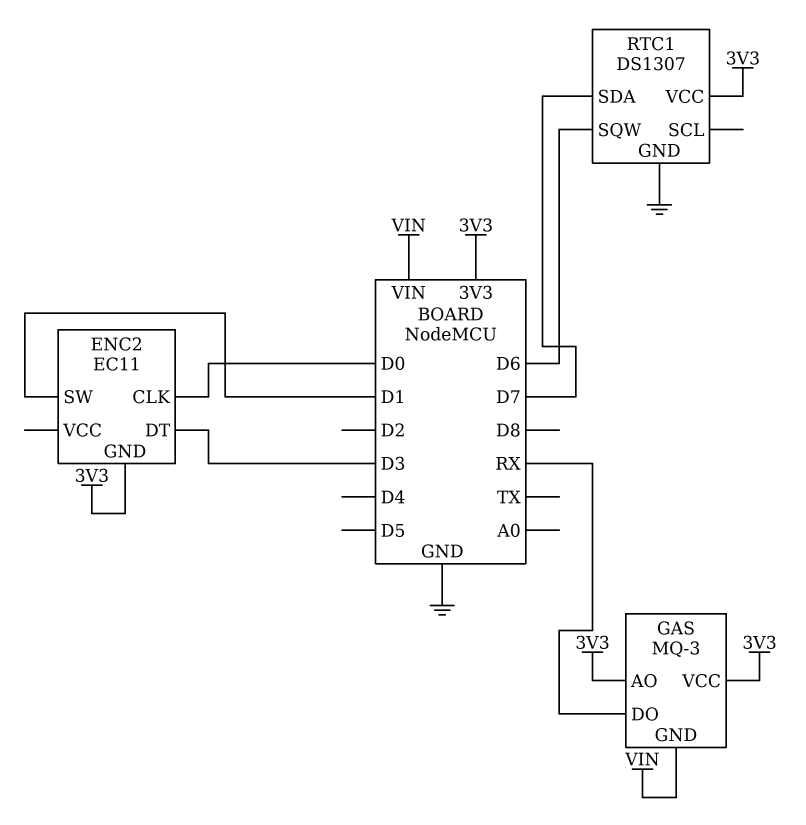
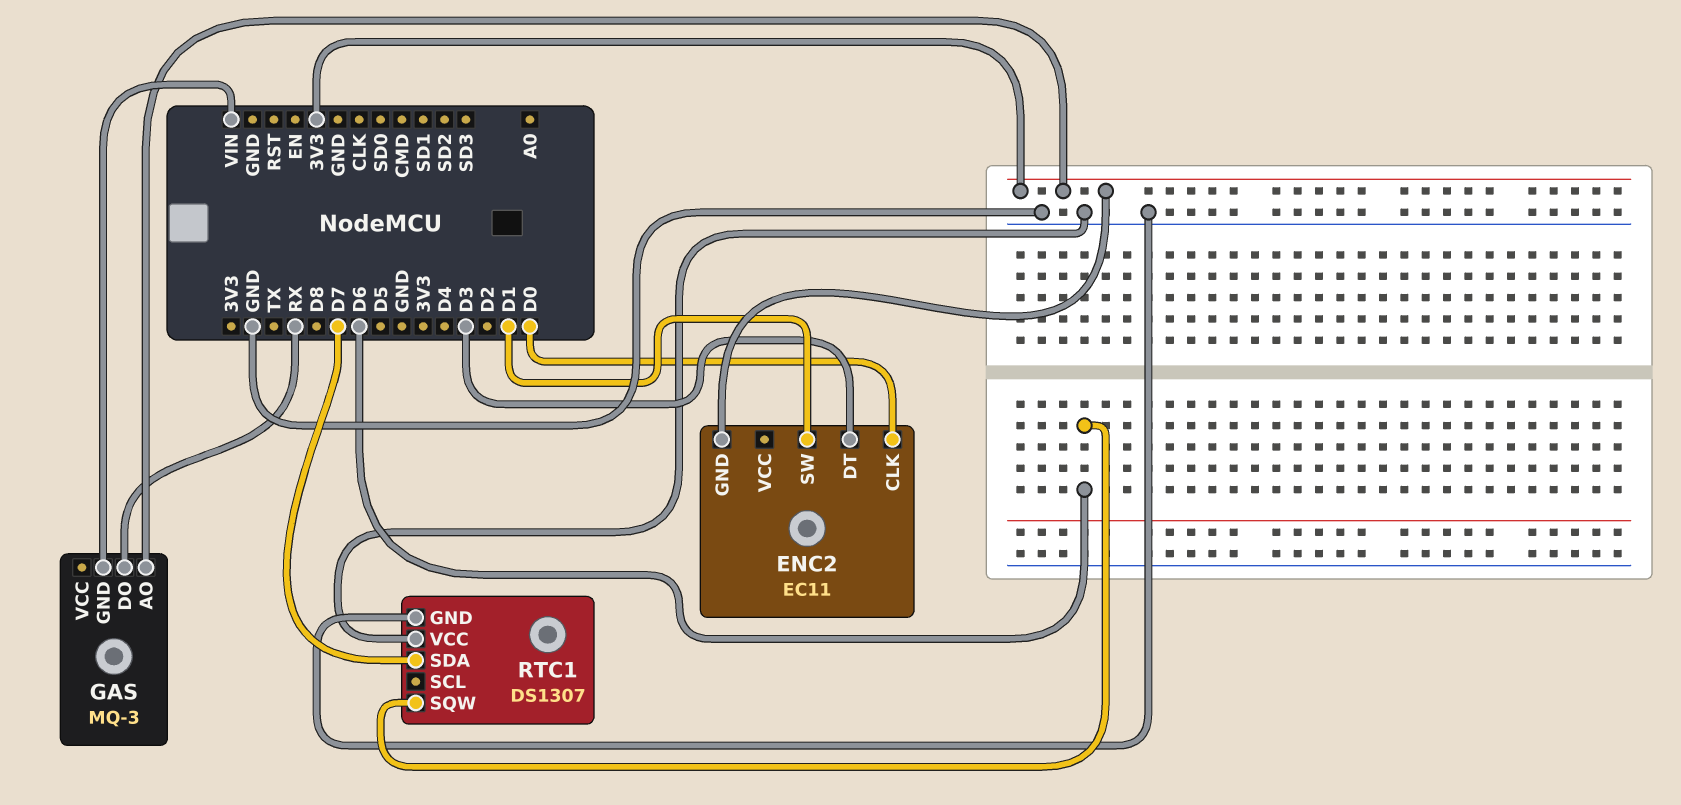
GAS pin VCC: 3V3 -> none
RTC1 pin VCC: 3V3 -> GND

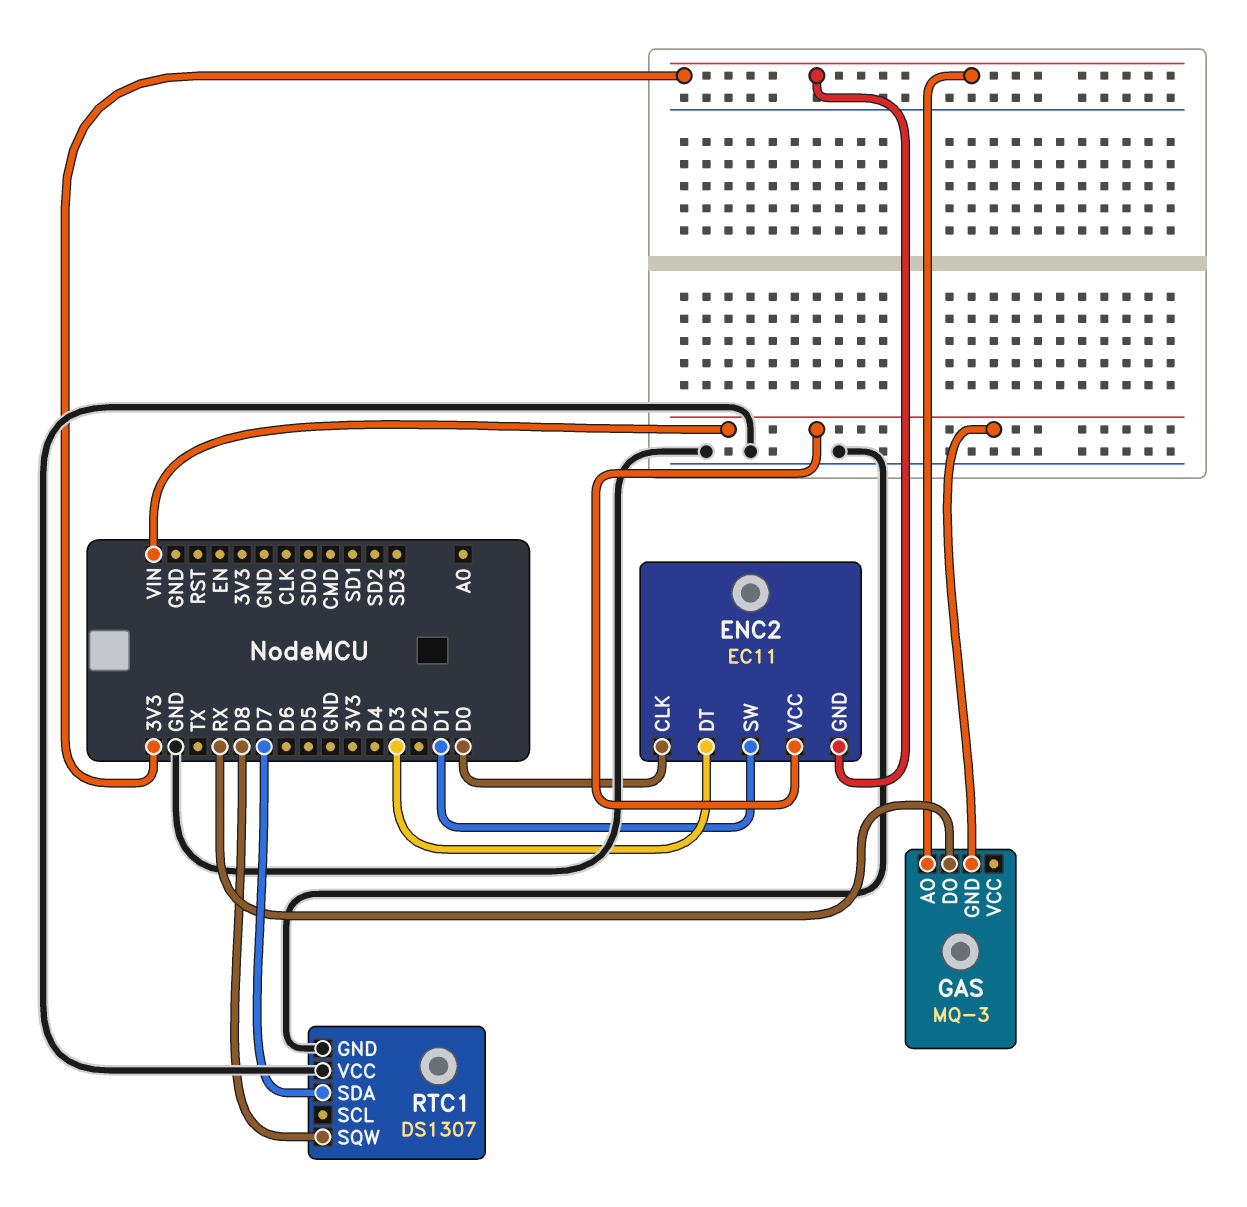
ENC2 pin VCC: none -> VIN
RTC1 pin SQW: D6 -> D8

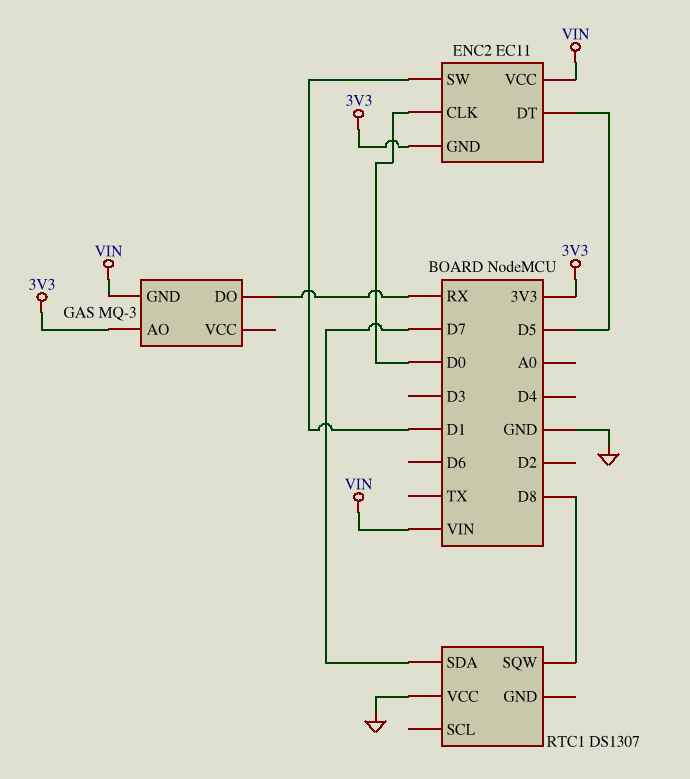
ENC2 pin DT: D3 -> D5
RTC1 pin GND: GND -> none

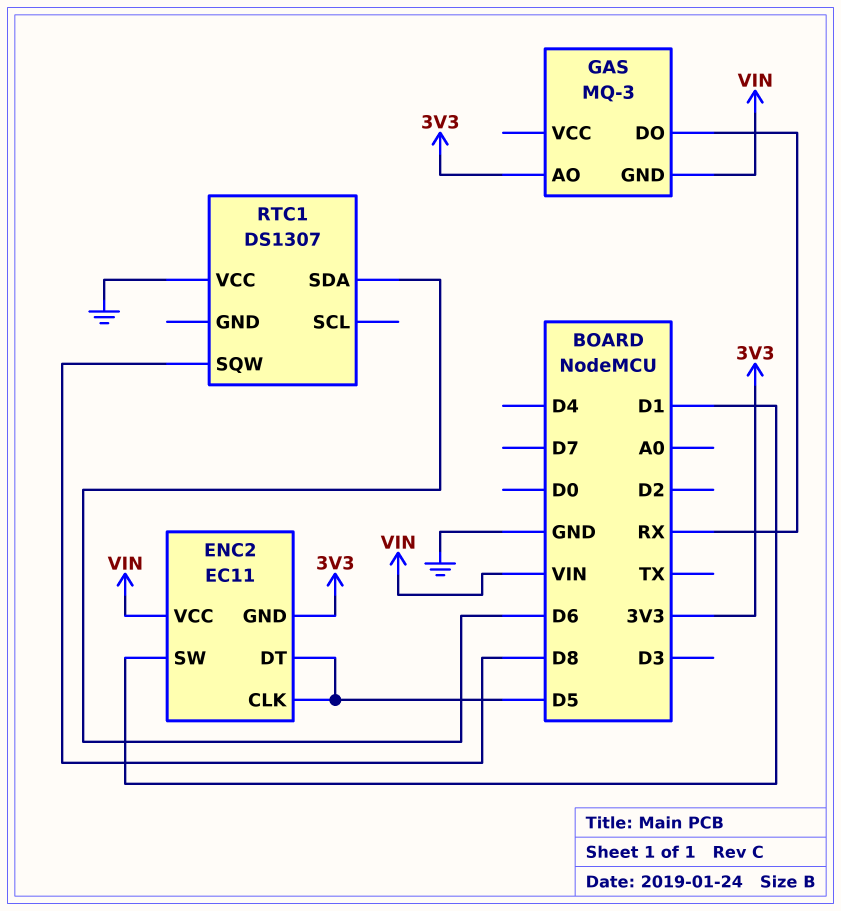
ENC2 pin CLK: D0 -> D5
RTC1 pin SDA: D7 -> D6

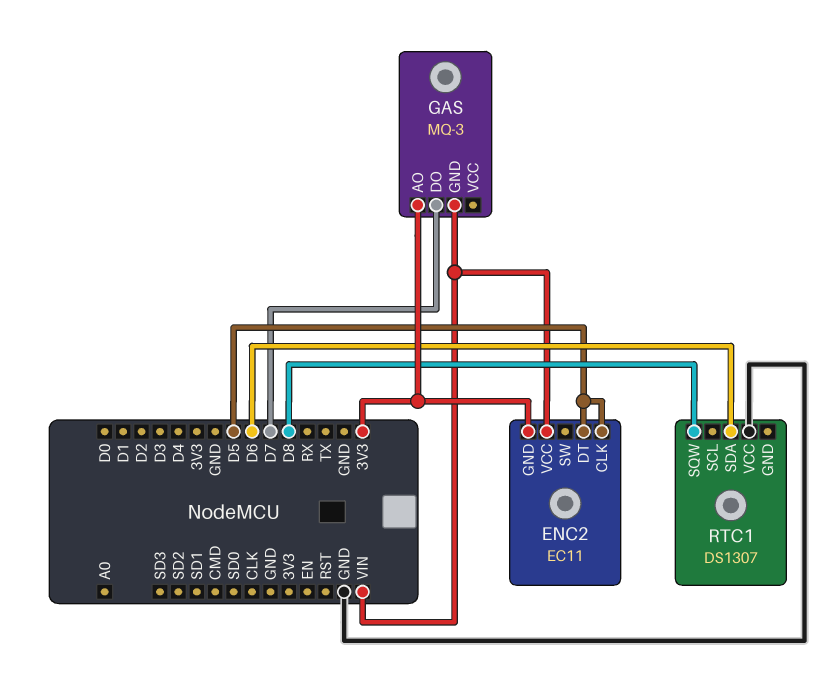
ENC2 pin SW: D1 -> none
GAS pin DO: RX -> D7

